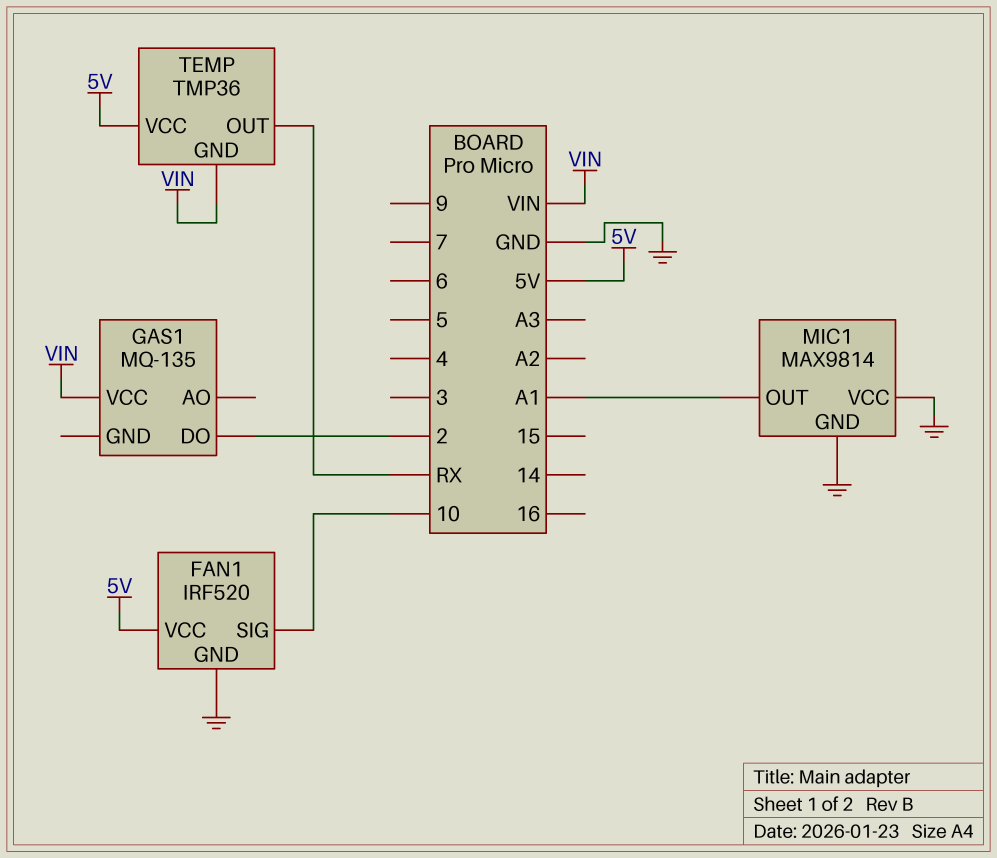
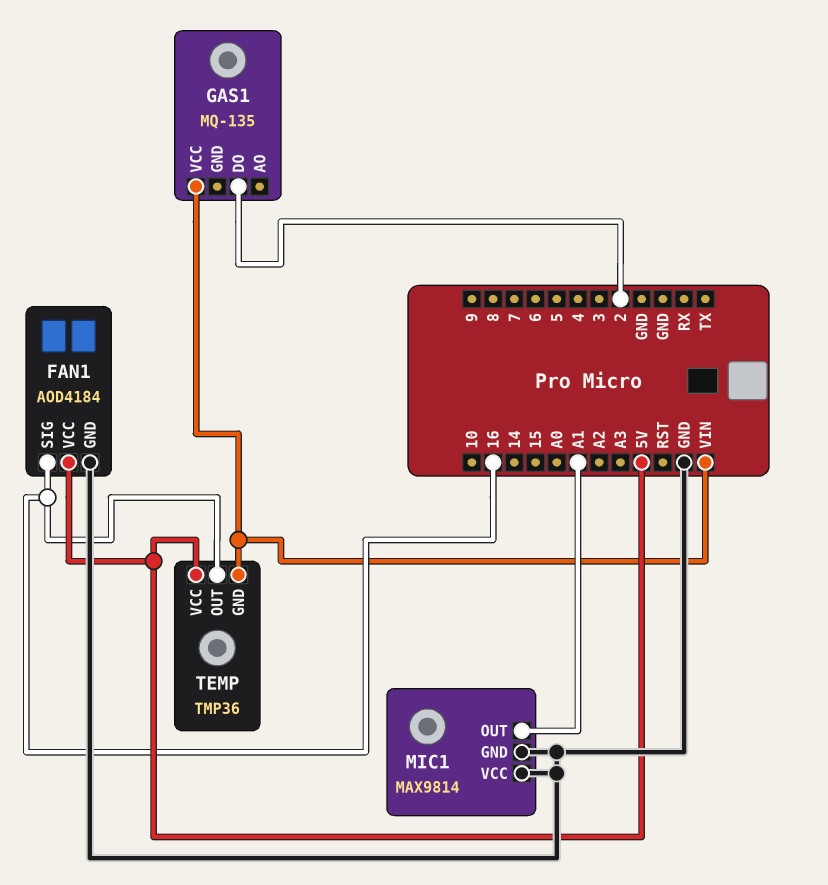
FAN1: IRF520 -> AOD4184
FAN1 pin SIG: 10 -> 16
TEMP pin OUT: RX -> 16

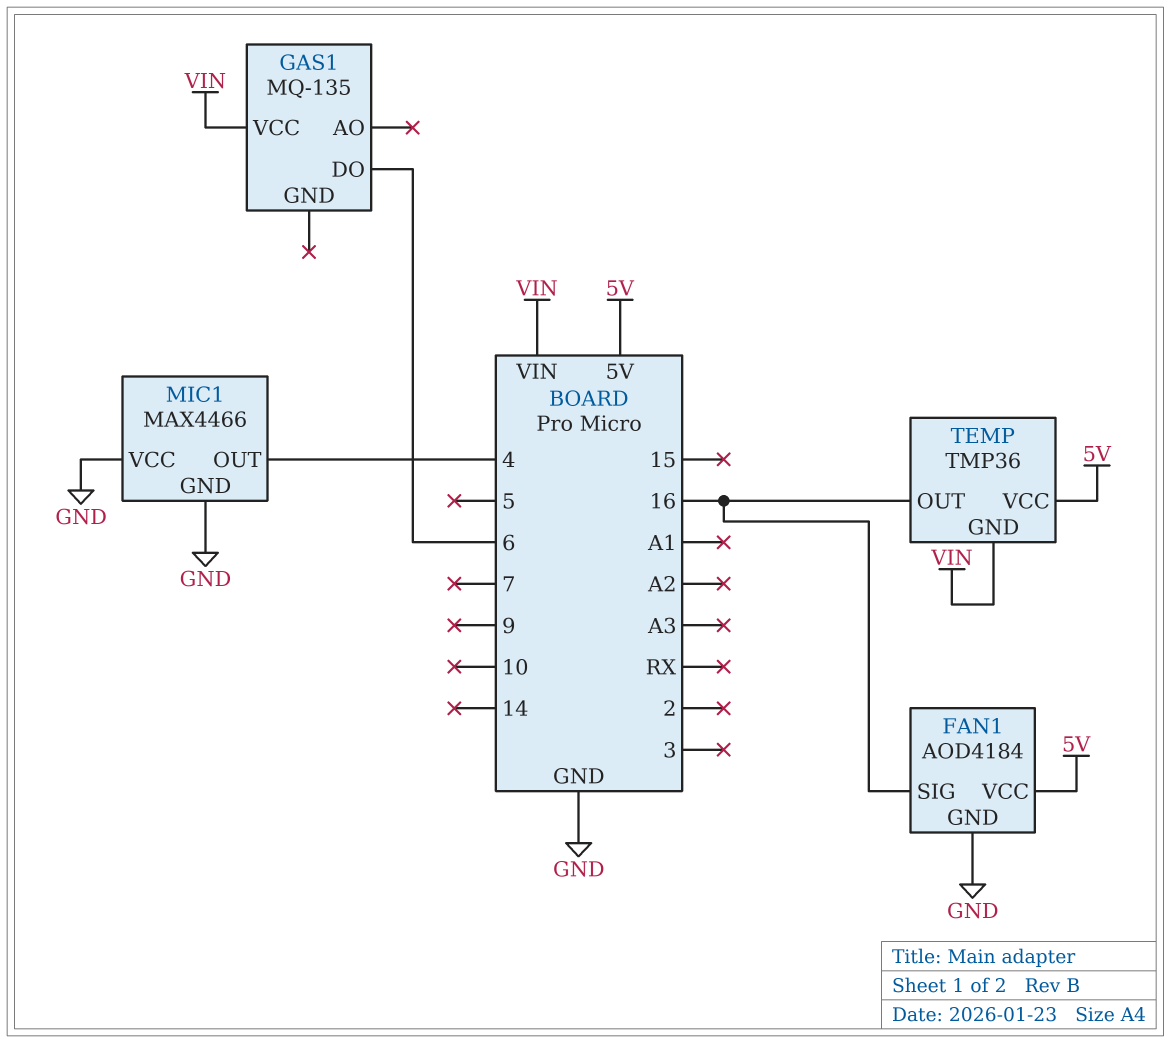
GAS1 pin DO: 2 -> 6
MIC1: MAX9814 -> MAX4466
MIC1 pin OUT: A1 -> 4

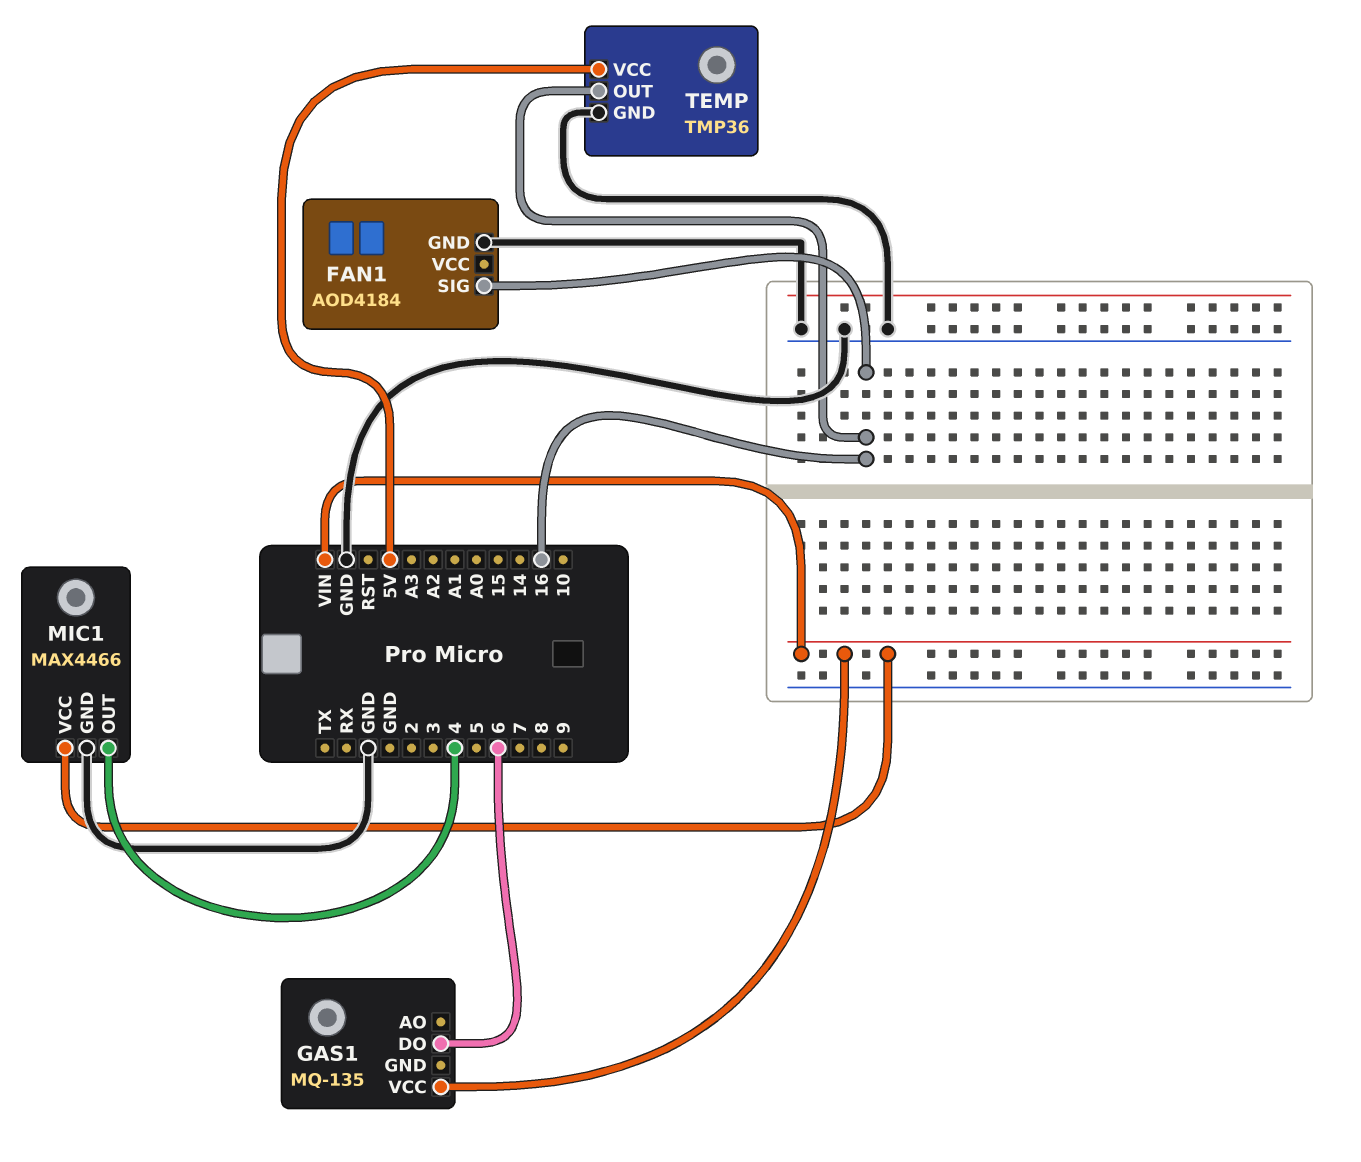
FAN1 pin VCC: 5V -> none
MIC1 pin VCC: GND -> VIN
TEMP pin GND: VIN -> GND

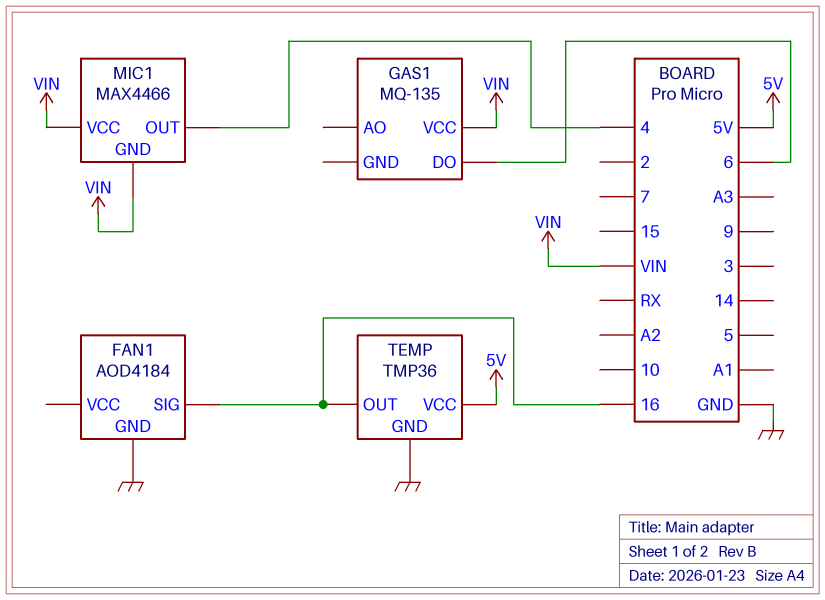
MIC1 pin GND: GND -> VIN

